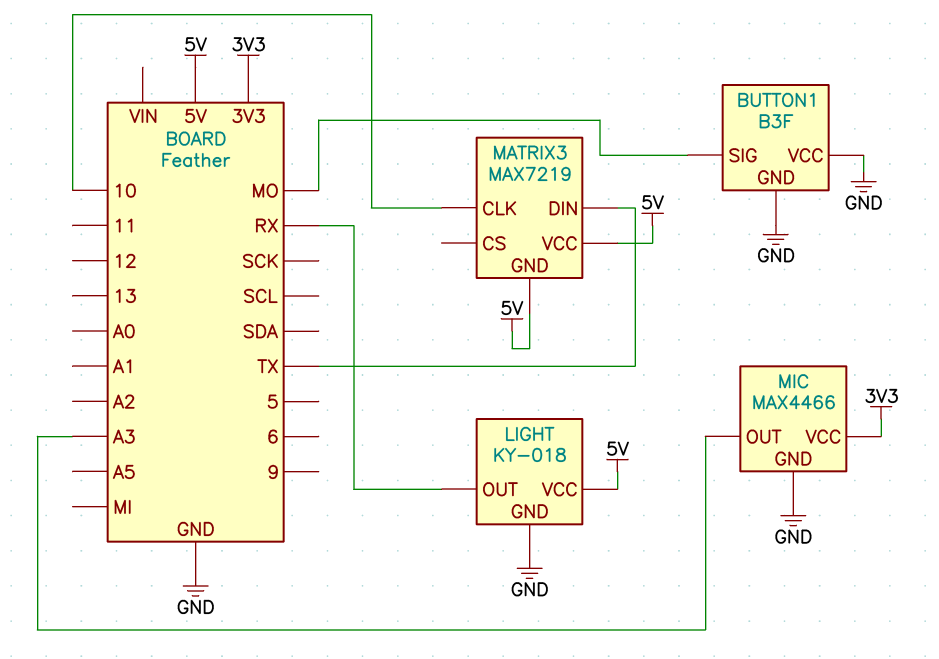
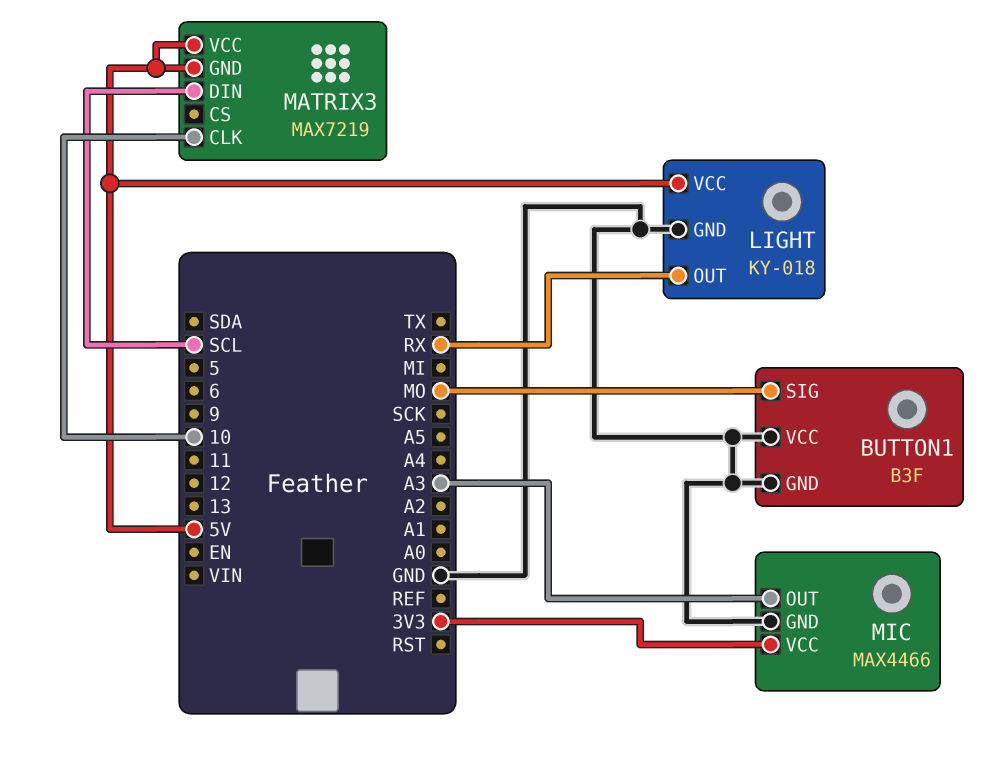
MATRIX3 pin DIN: TX -> SCL

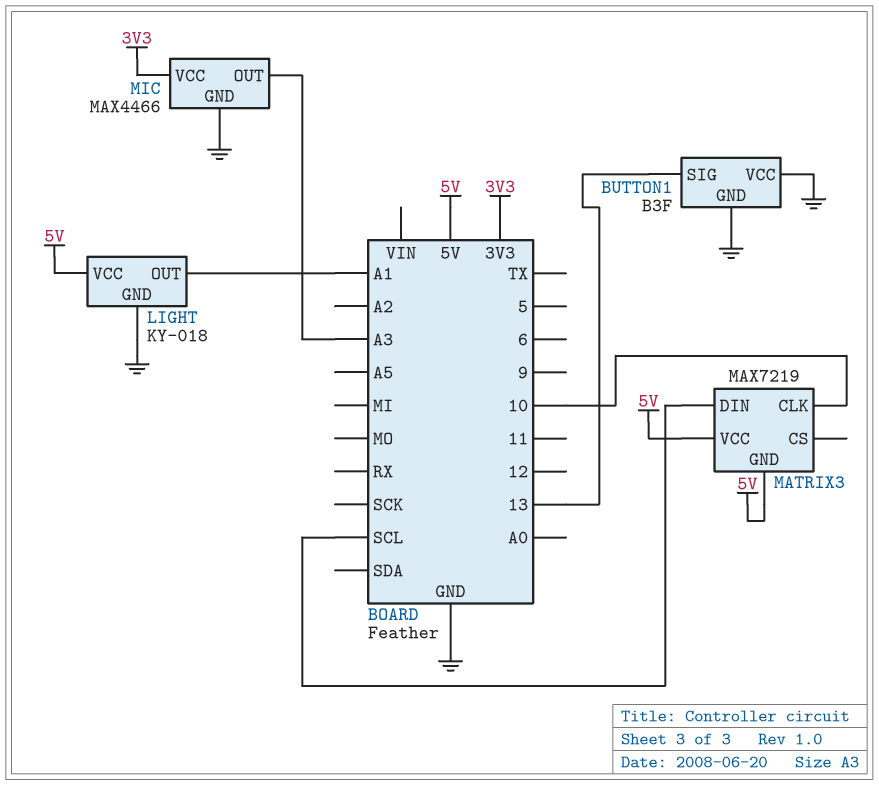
BUTTON1 pin SIG: MO -> 13
LIGHT pin OUT: RX -> A1

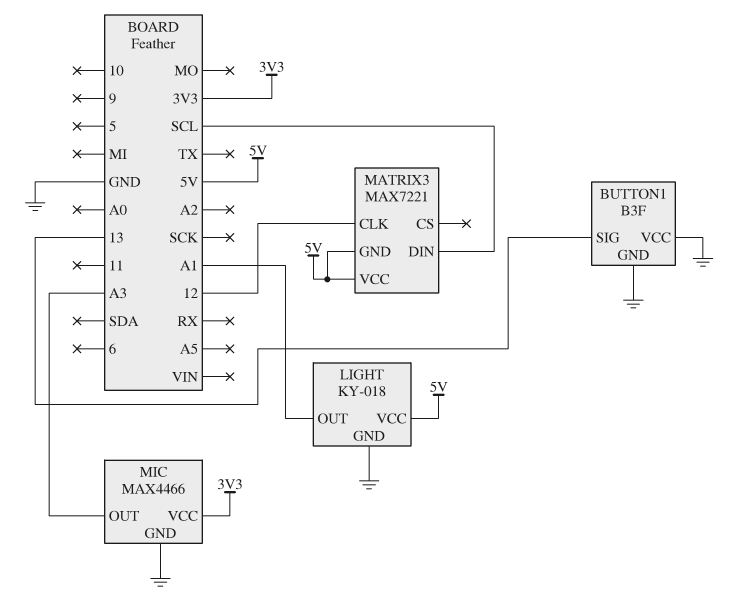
MATRIX3: MAX7219 -> MAX7221
MATRIX3 pin CLK: 10 -> 12

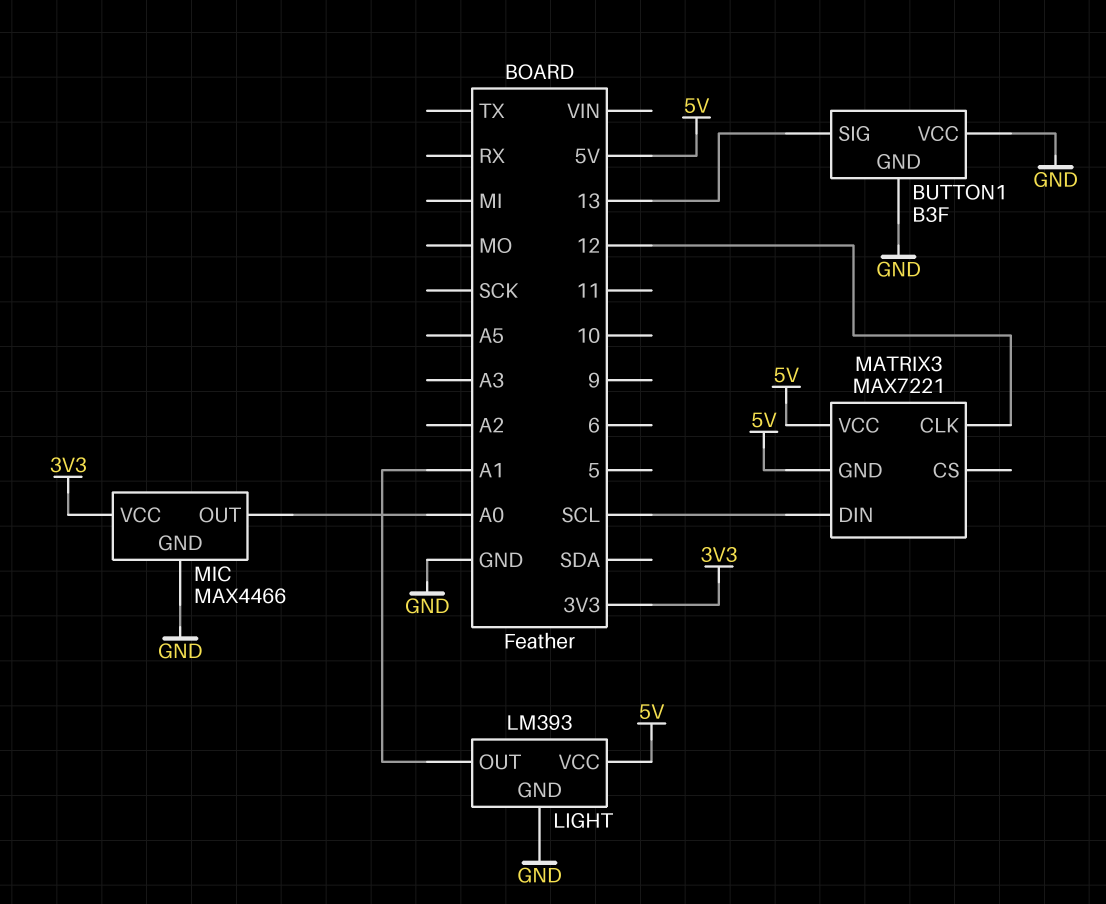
LIGHT: KY-018 -> LM393
MIC pin OUT: A3 -> A0

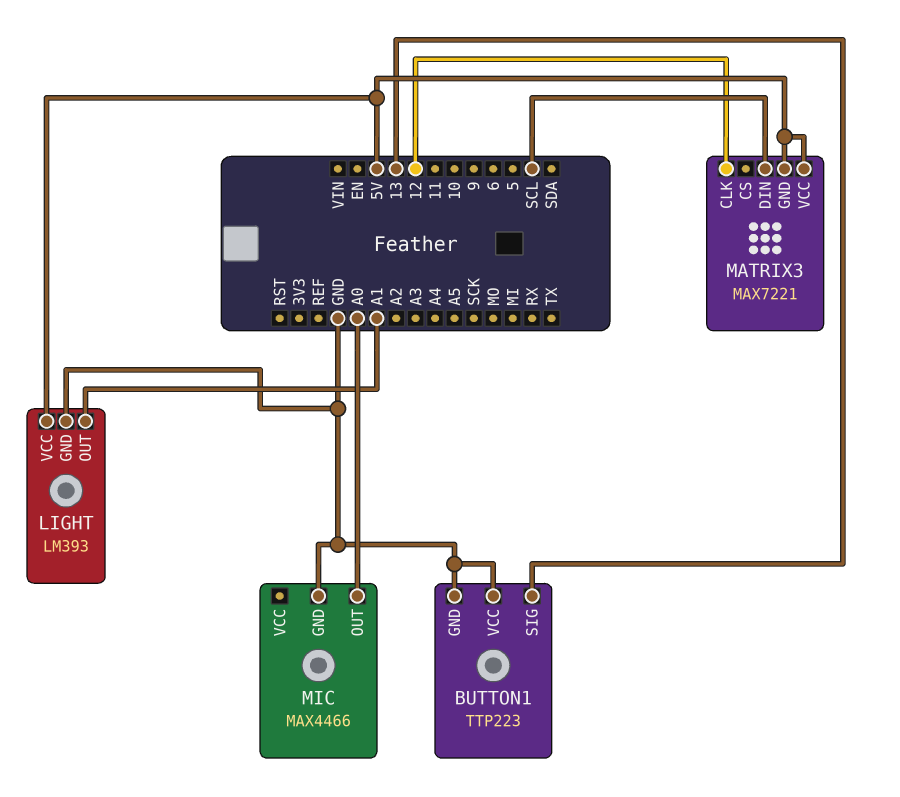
BUTTON1: B3F -> TTP223
MIC pin VCC: 3V3 -> none

